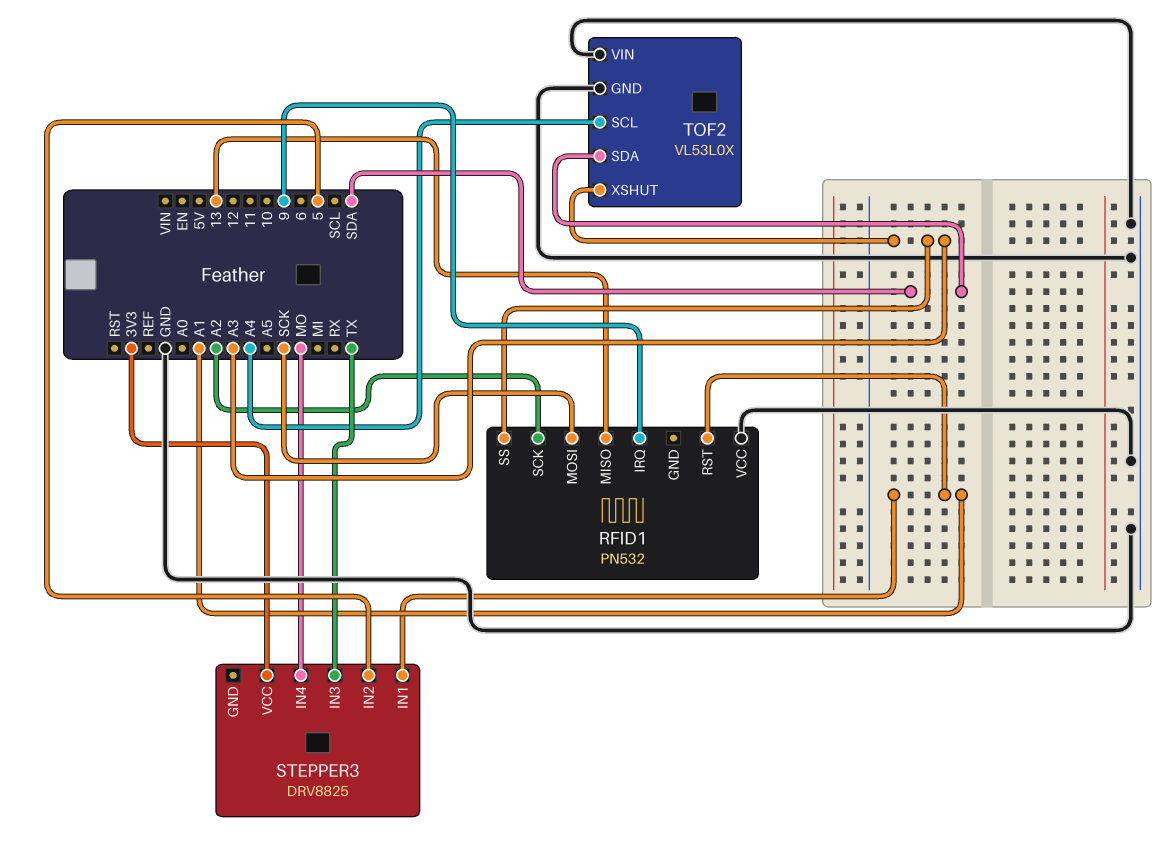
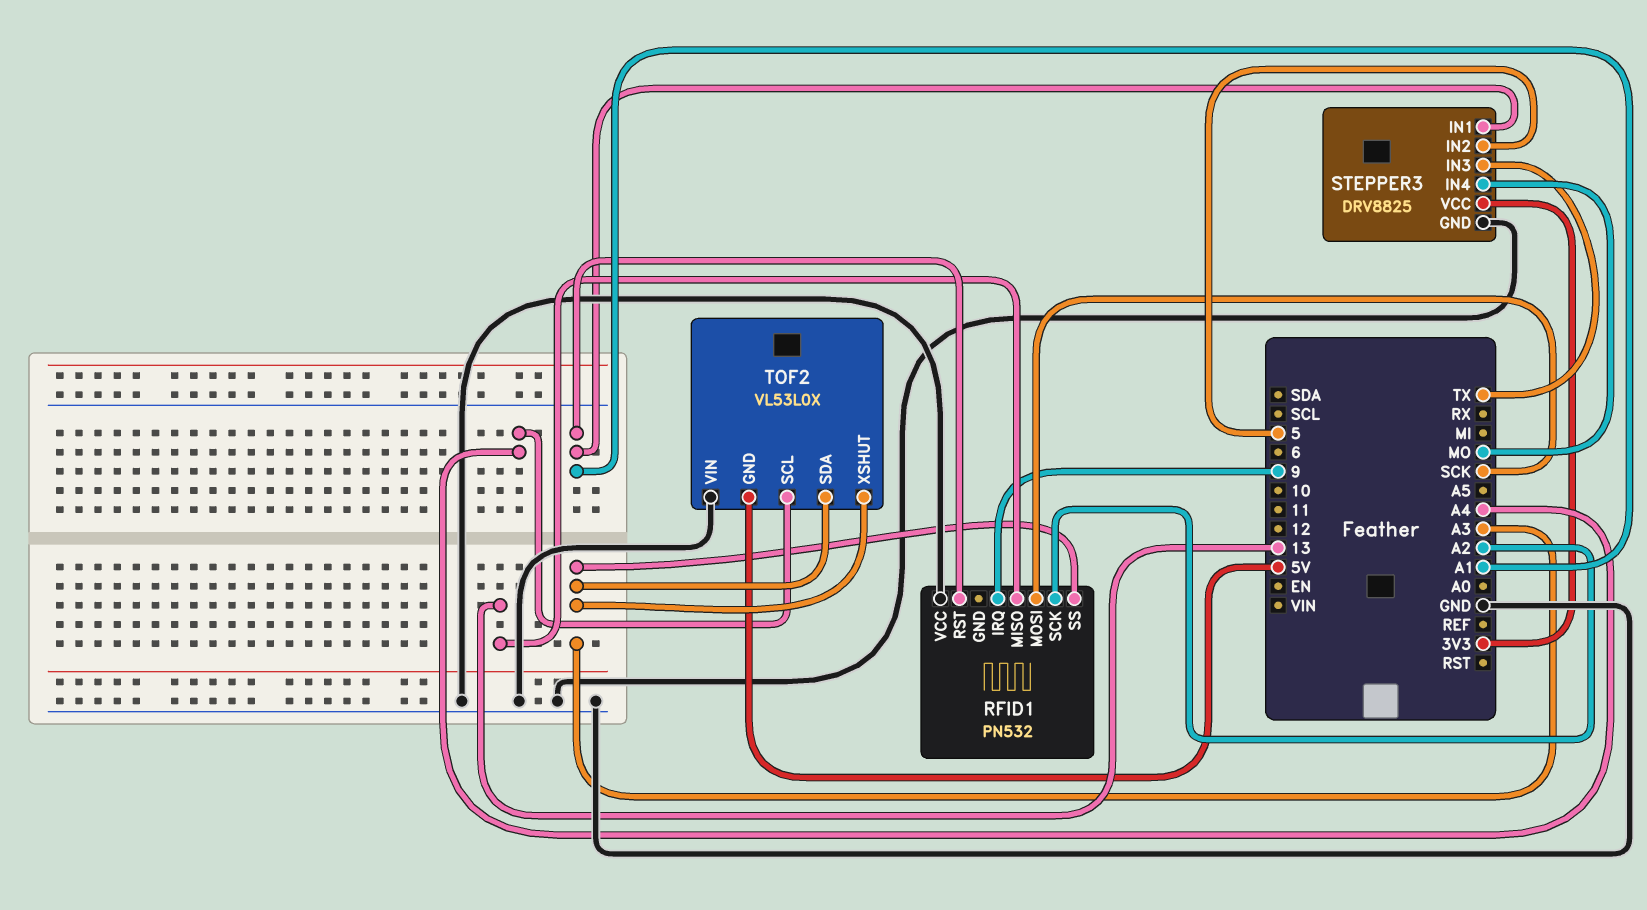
STEPPER3 pin GND: none -> GND
TOF2 pin GND: GND -> 5V
TOF2 pin SDA: SDA -> A3

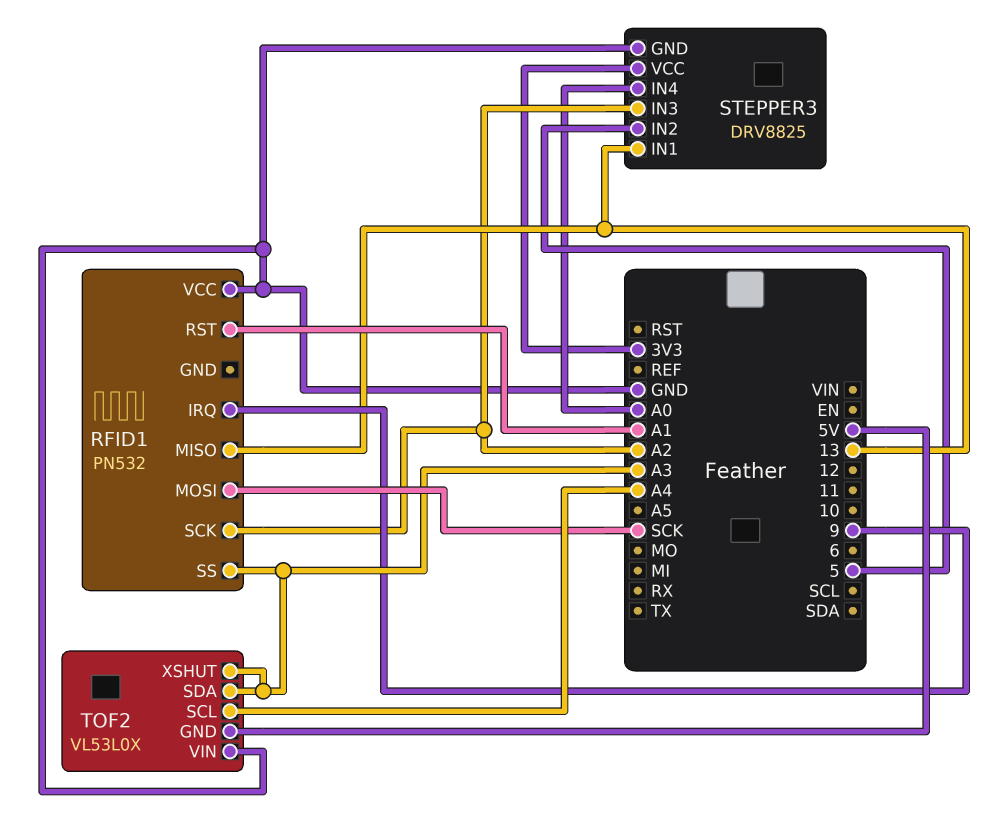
STEPPER3 pin IN1: A1 -> 13
STEPPER3 pin IN3: TX -> A2
STEPPER3 pin IN4: MO -> A0

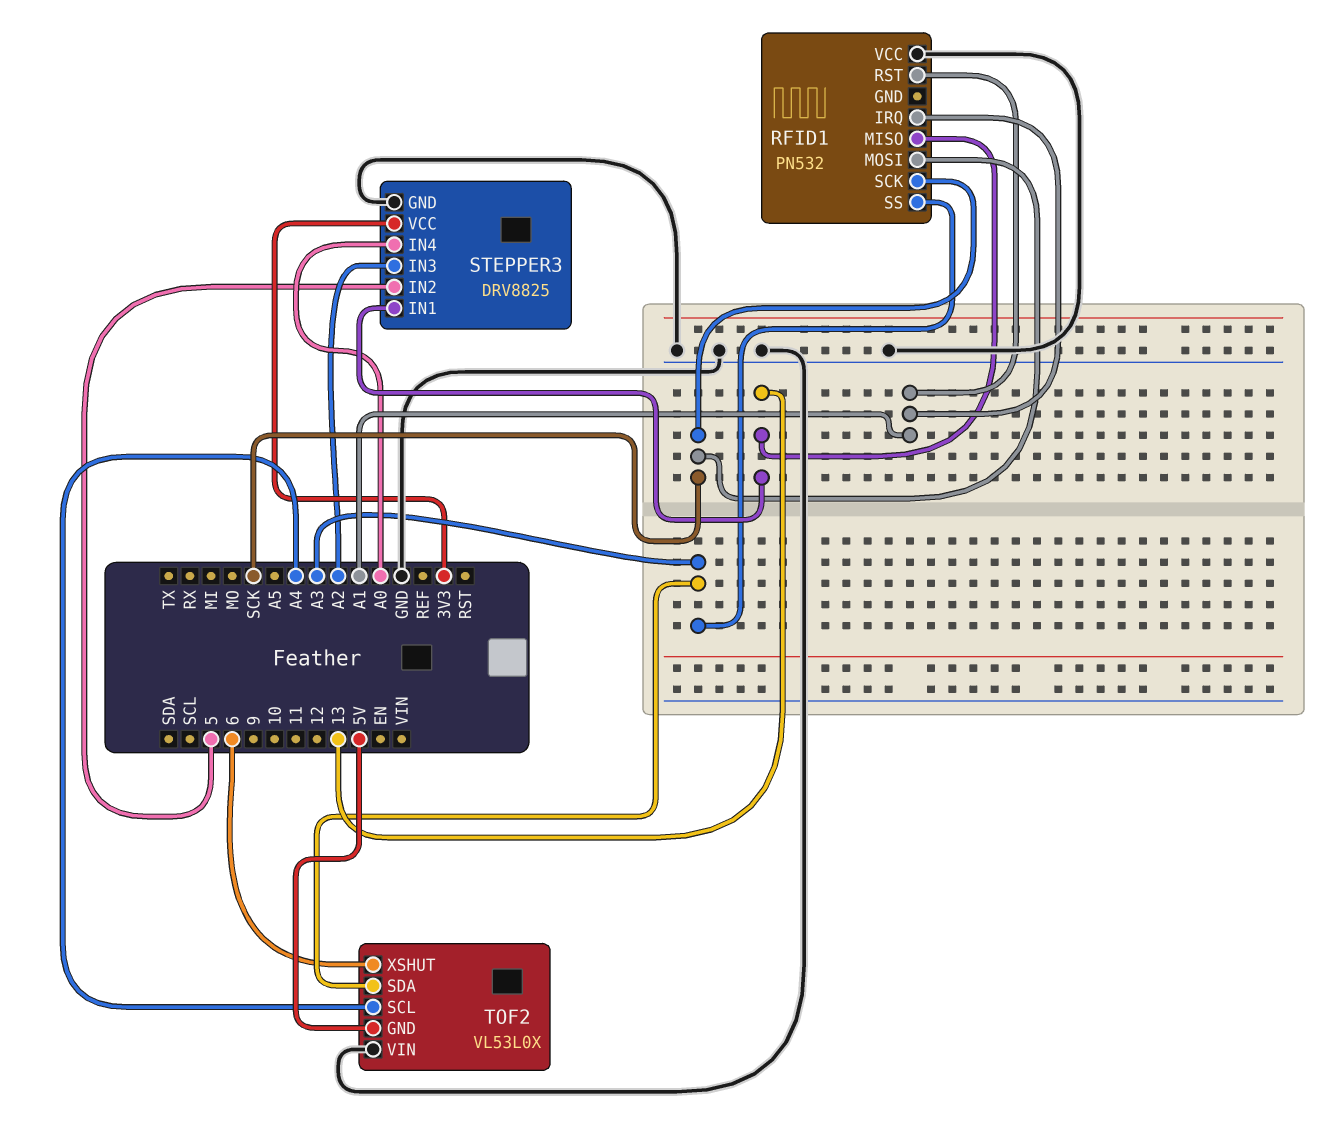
RFID1 pin IRQ: 9 -> A1
RFID1 pin SCK: A2 -> SCK
TOF2 pin XSHUT: A3 -> 6

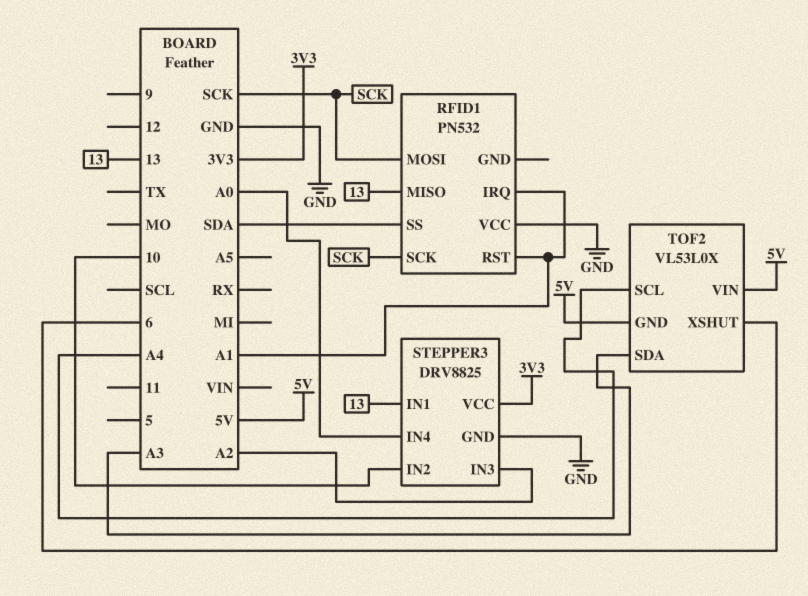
RFID1 pin SS: A3 -> SDA
STEPPER3 pin IN2: 5 -> 10
TOF2 pin VIN: GND -> 5V

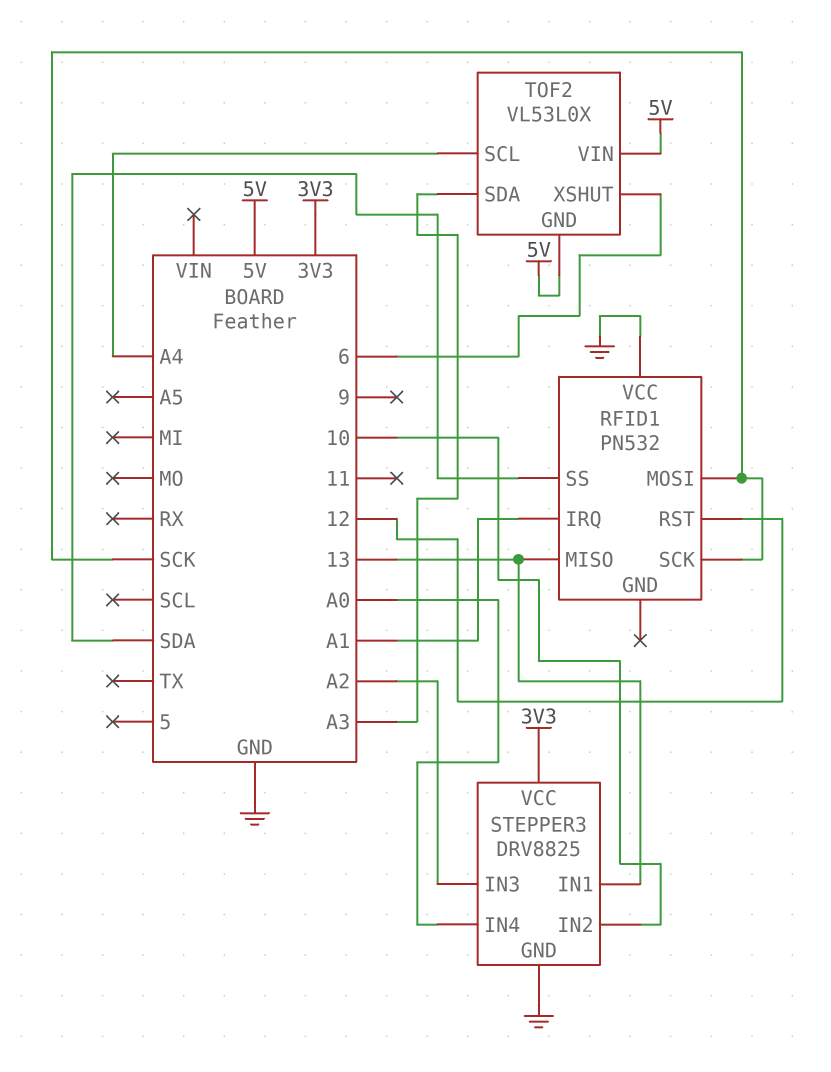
RFID1 pin RST: A1 -> 12

